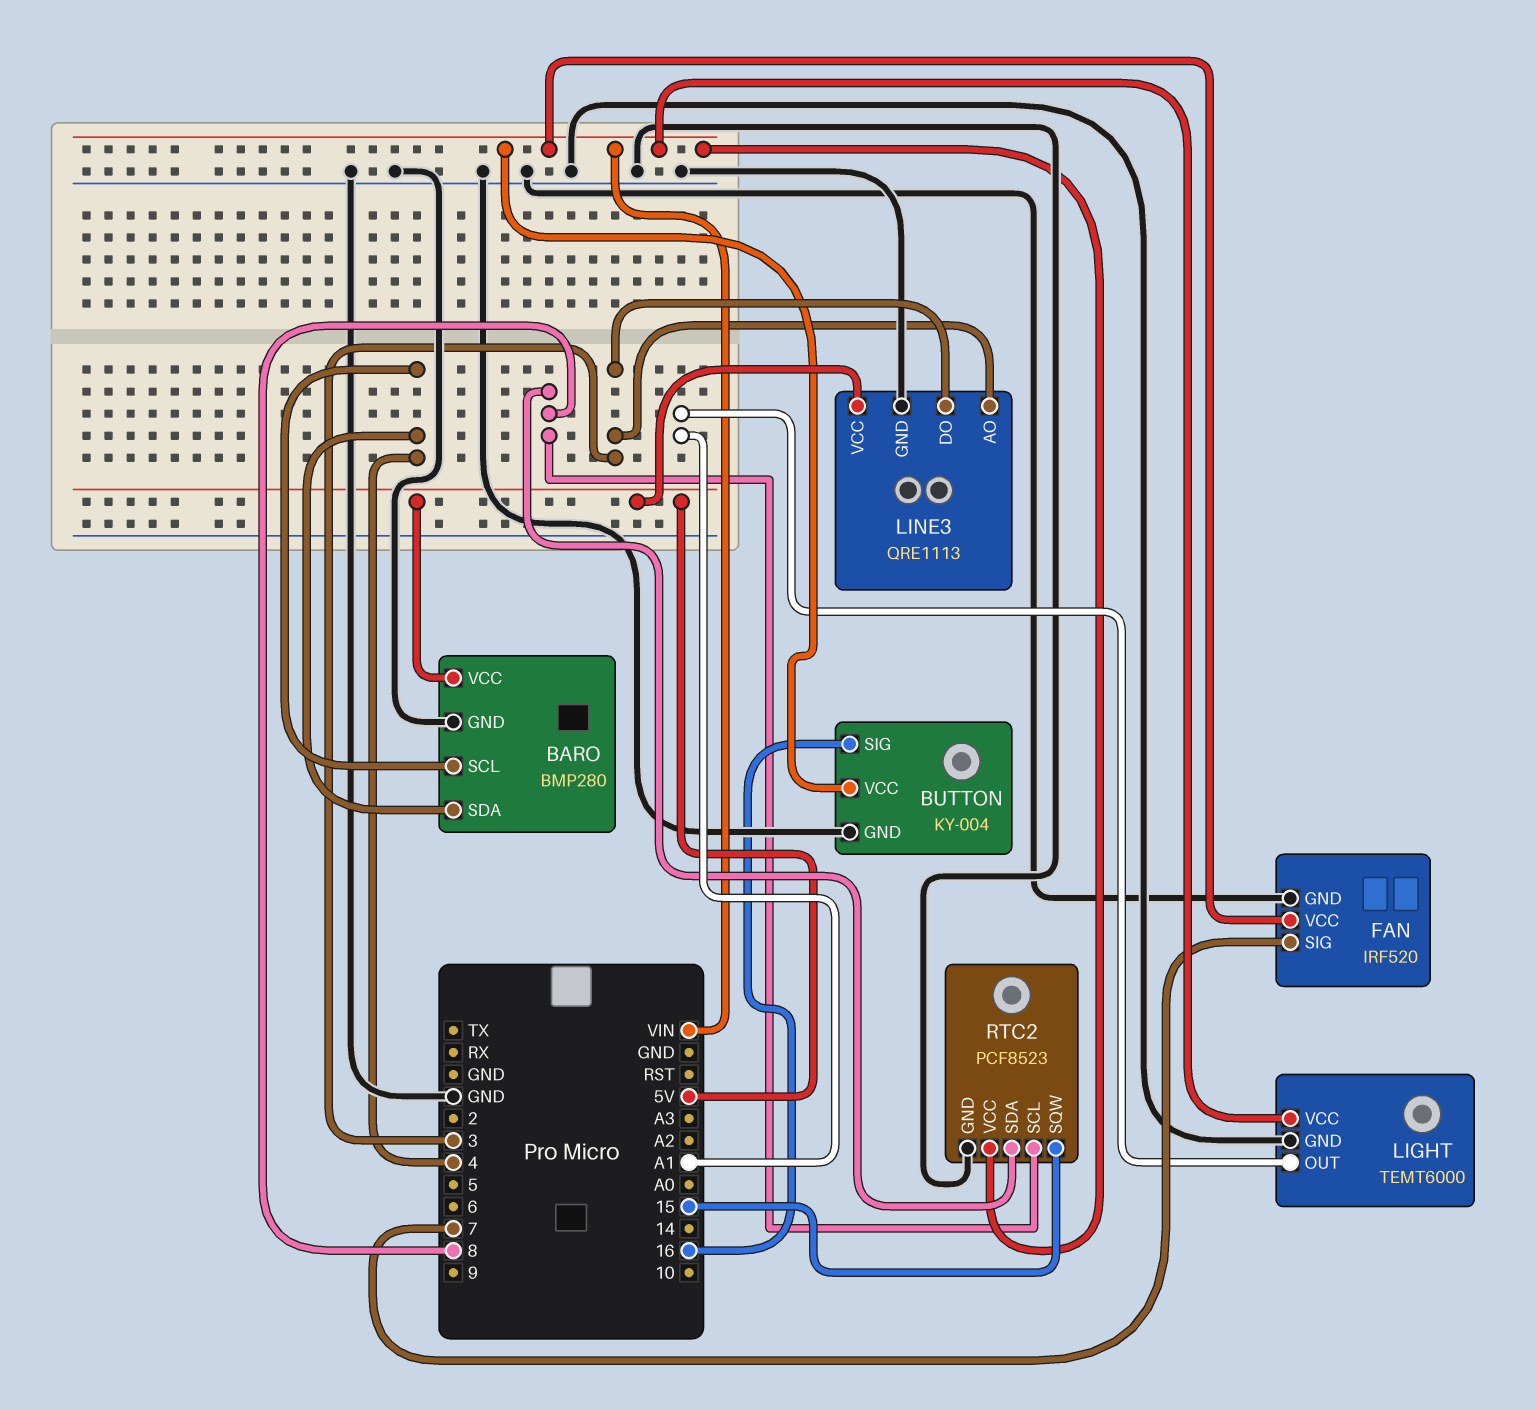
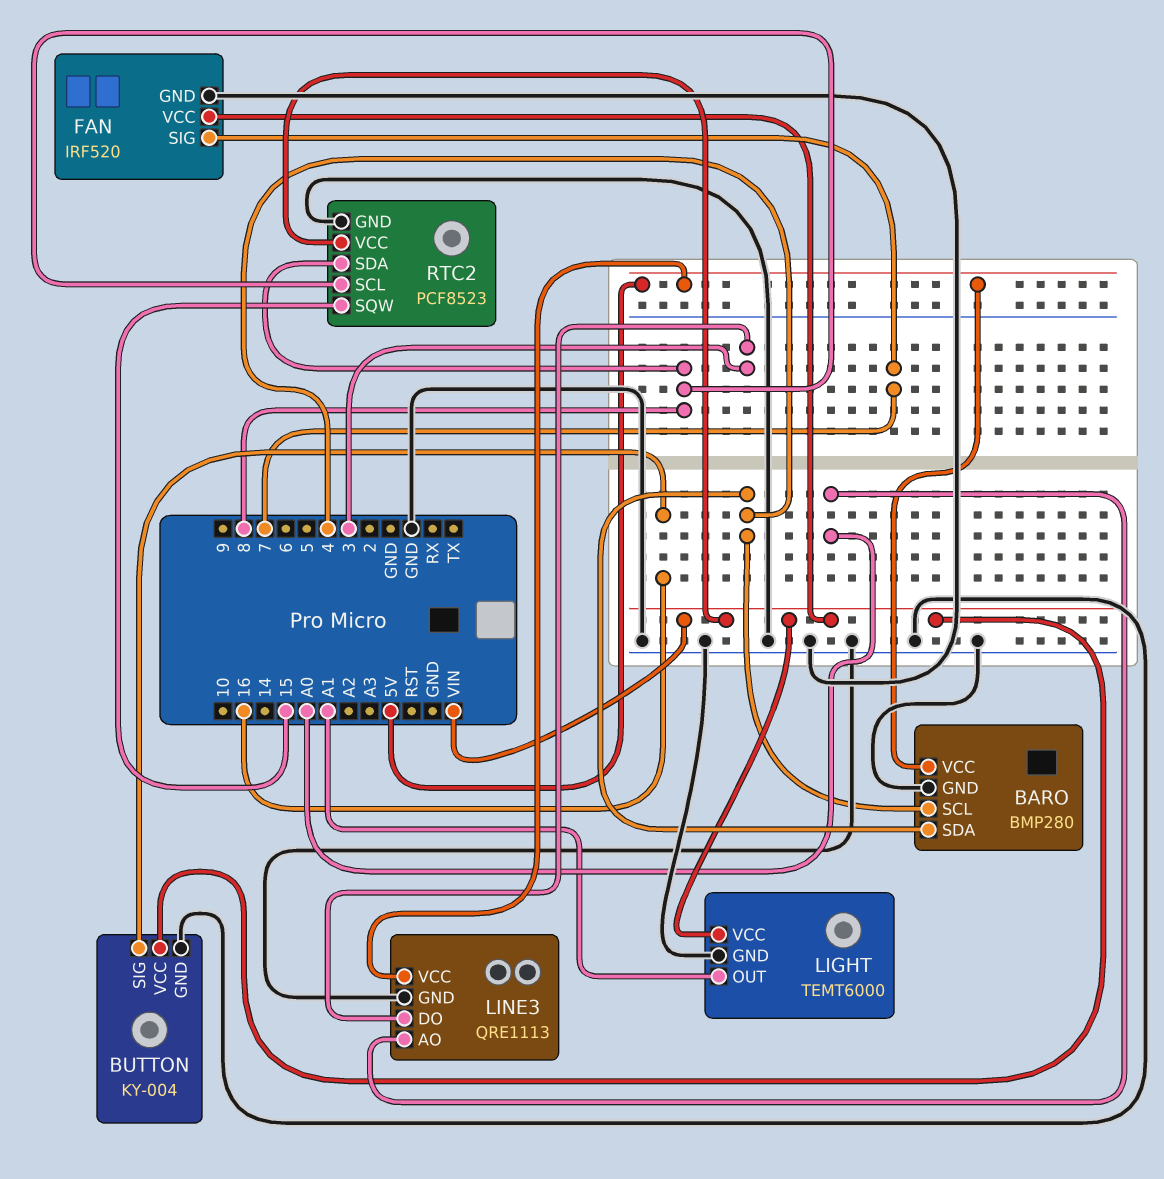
LINE3 pin AO: 3 -> A0

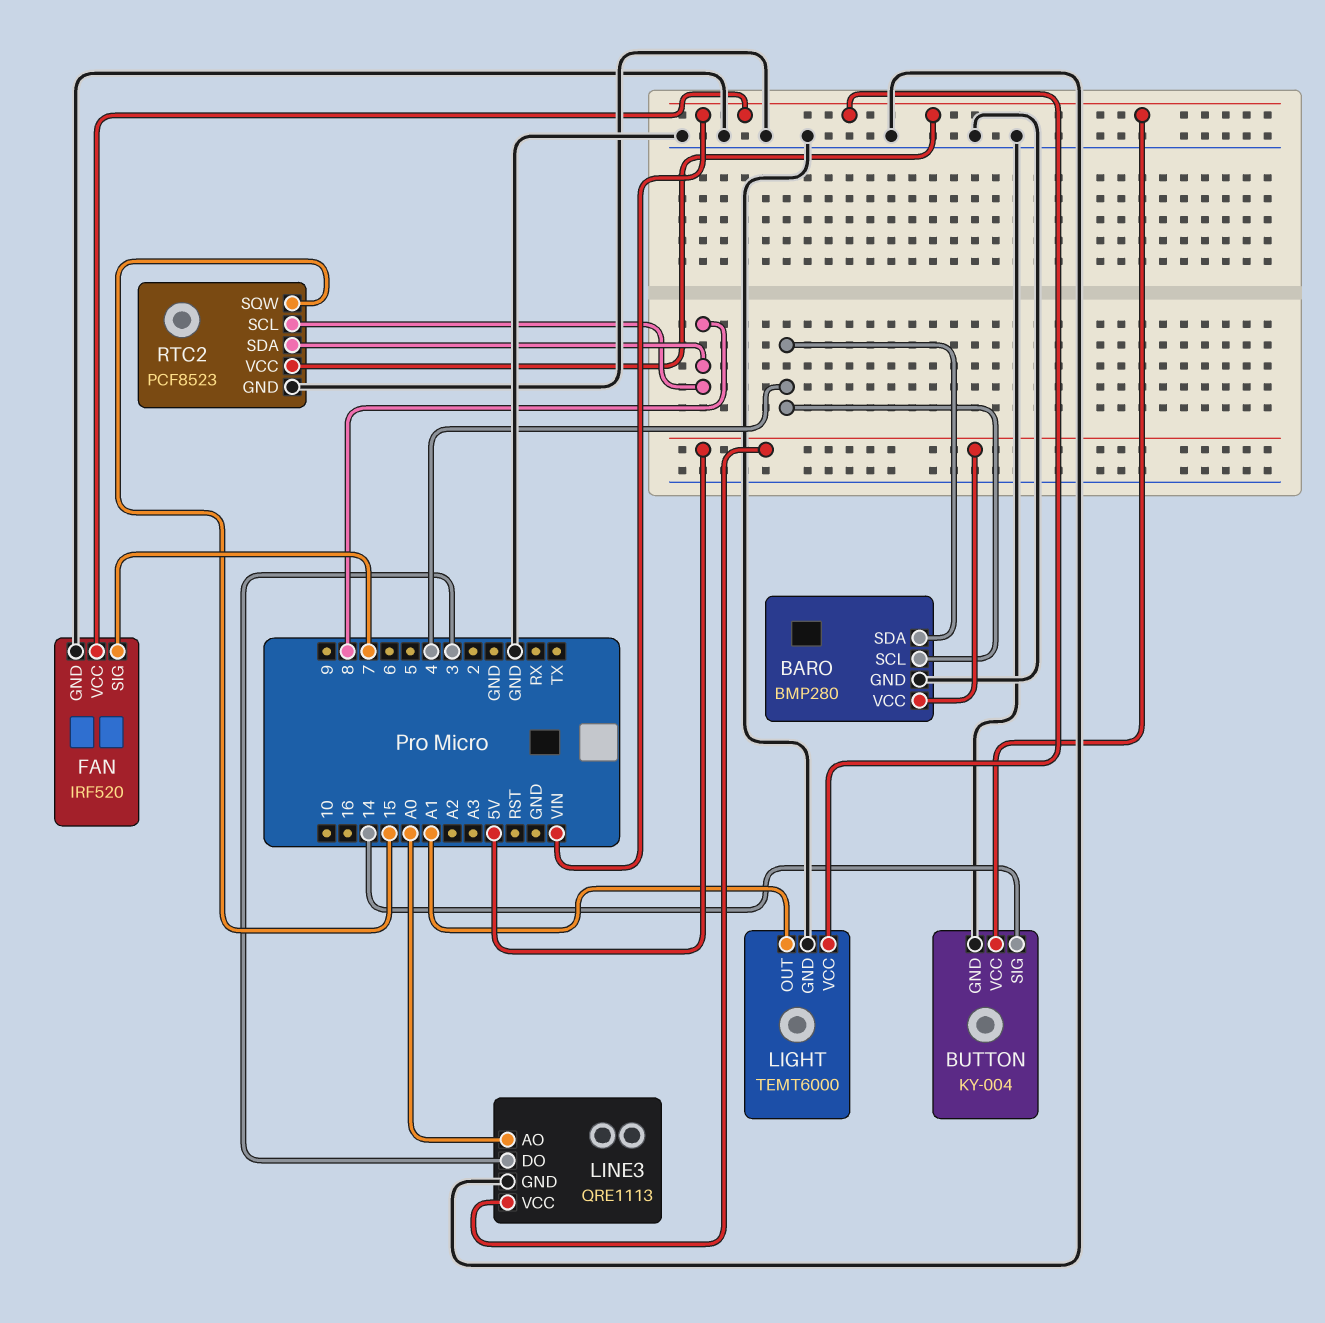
BUTTON pin SIG: 16 -> 14

